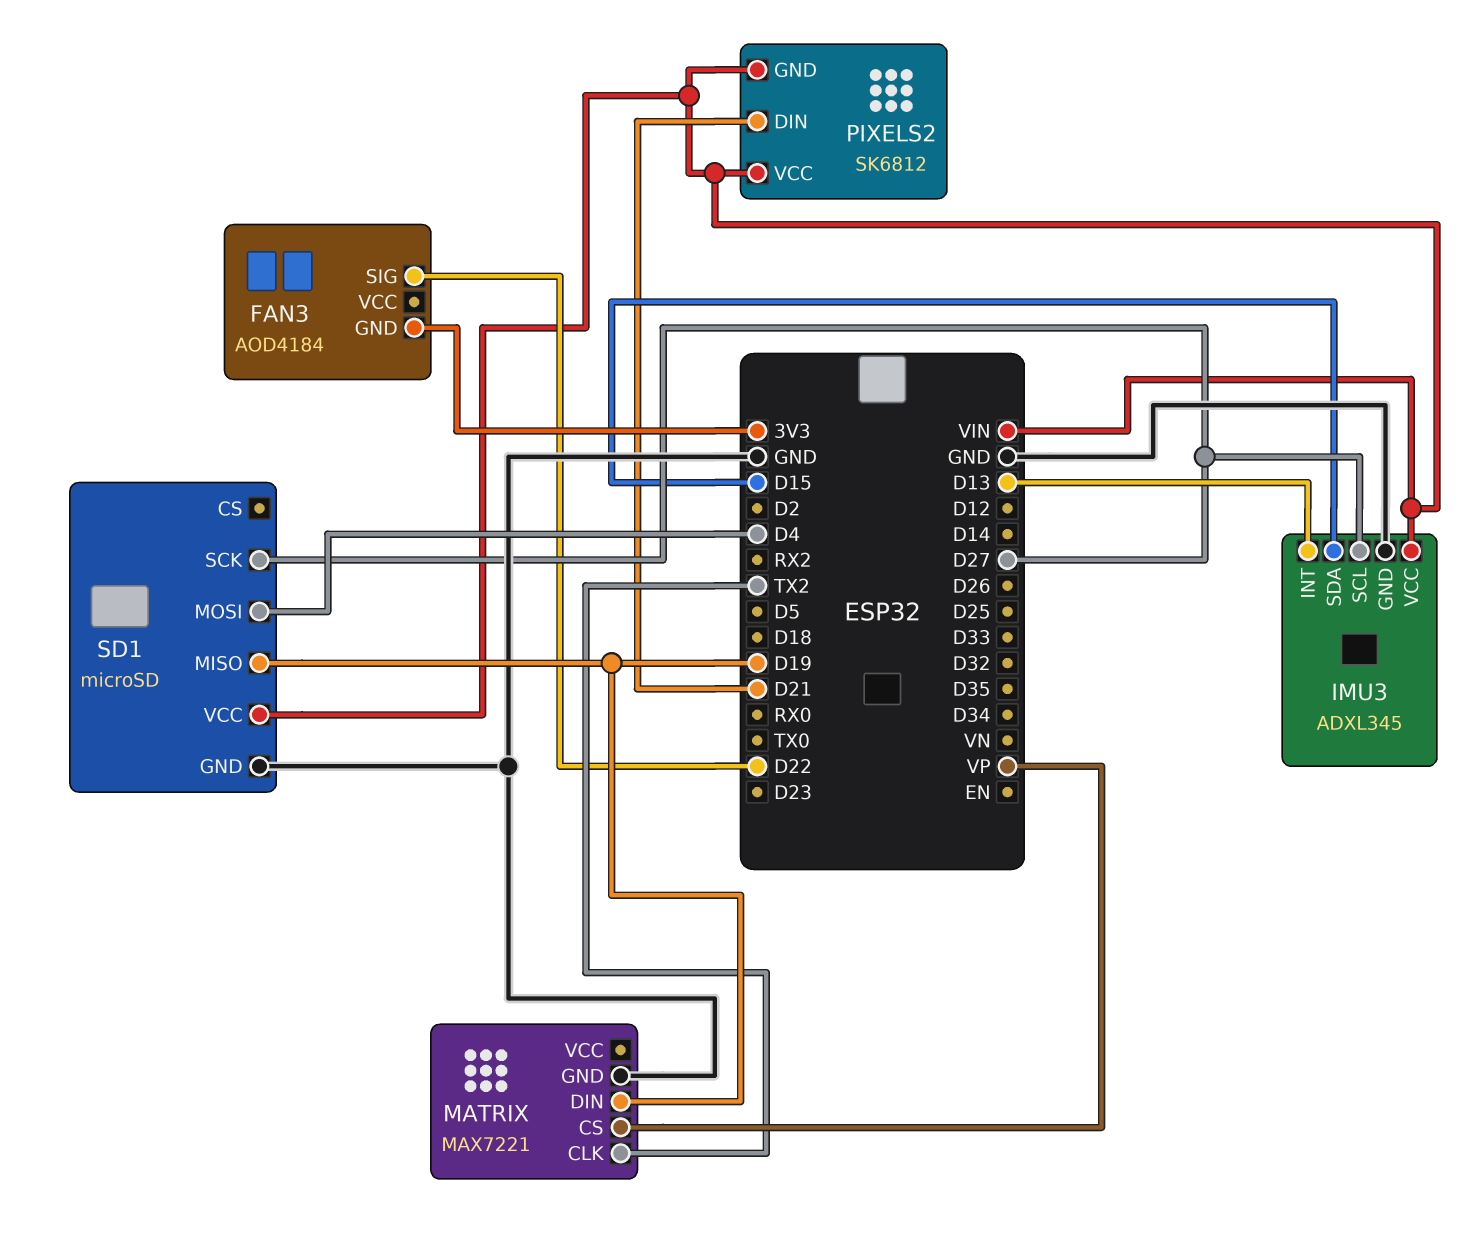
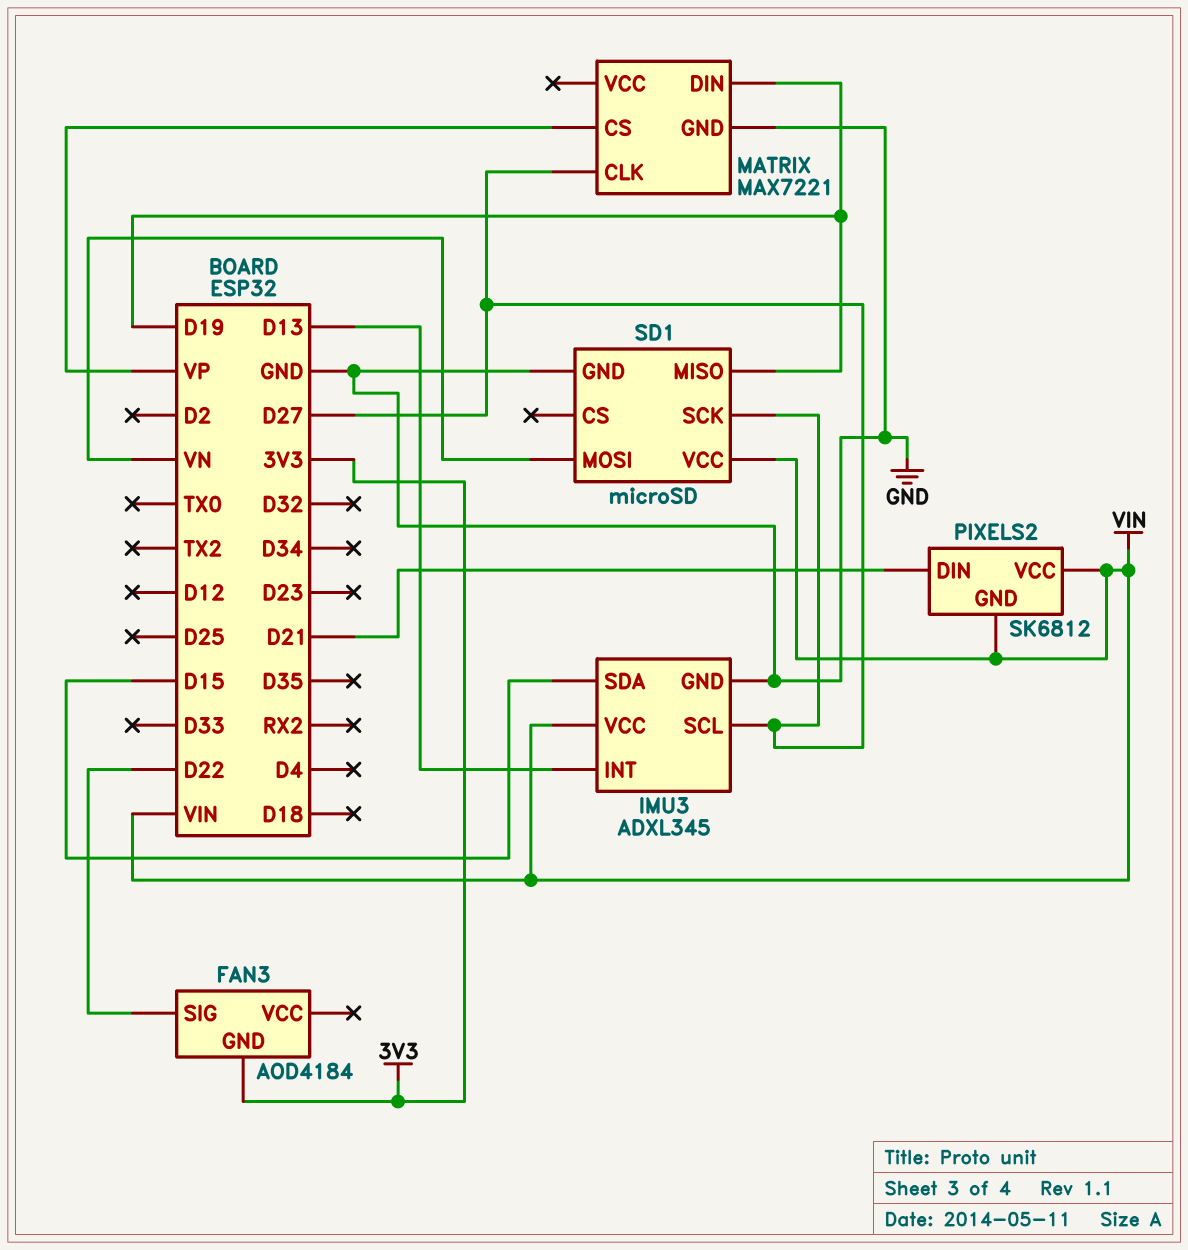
MATRIX pin CLK: TX2 -> D27
SD1 pin MOSI: D4 -> VN

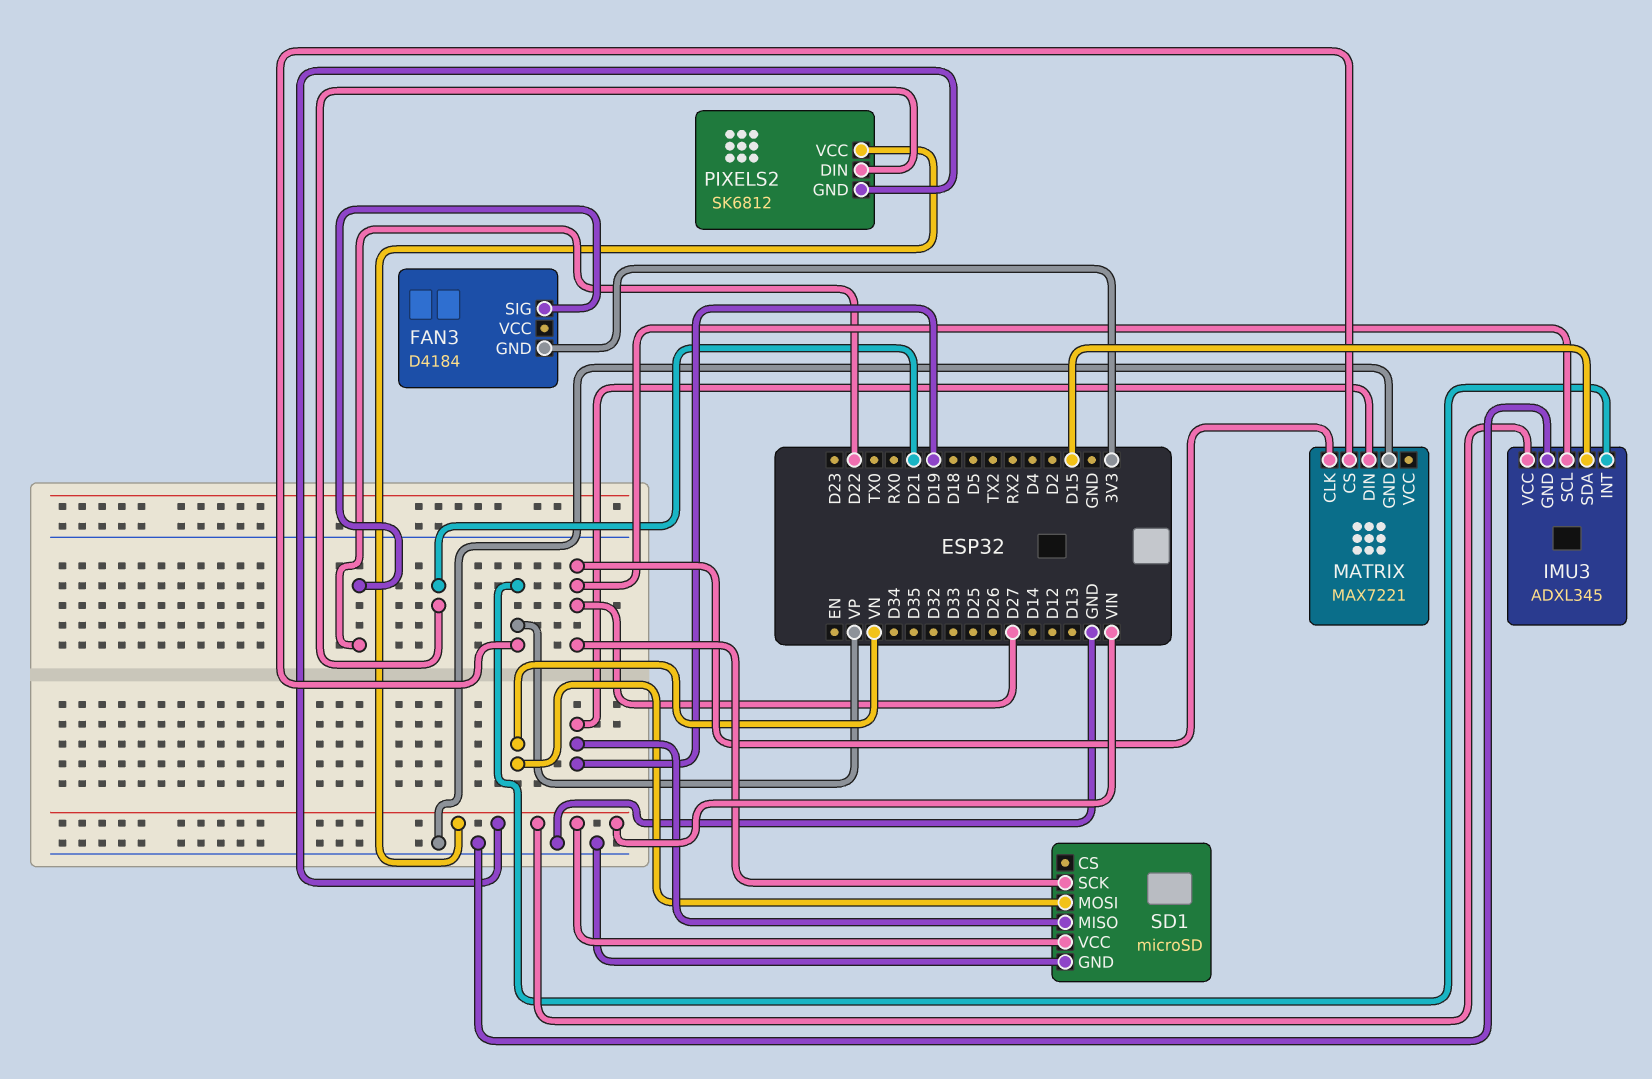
FAN3: AOD4184 -> D4184
IMU3 pin INT: D13 -> VP

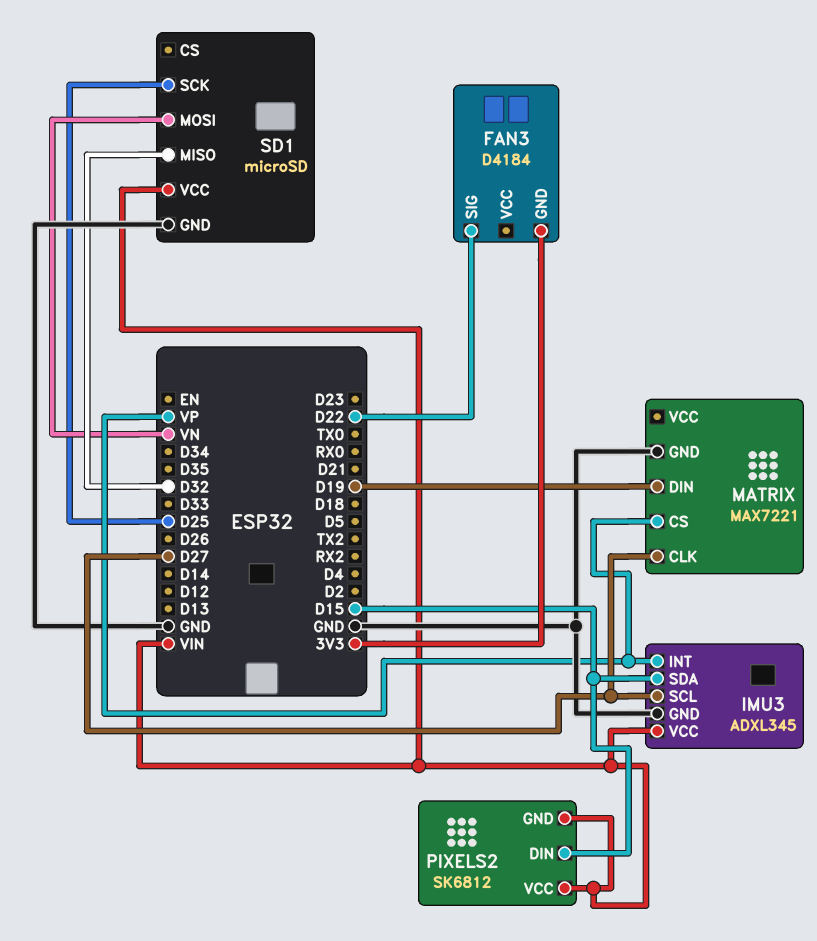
PIXELS2 pin DIN: D21 -> D15
SD1 pin MISO: D19 -> D32
SD1 pin SCK: D27 -> D25

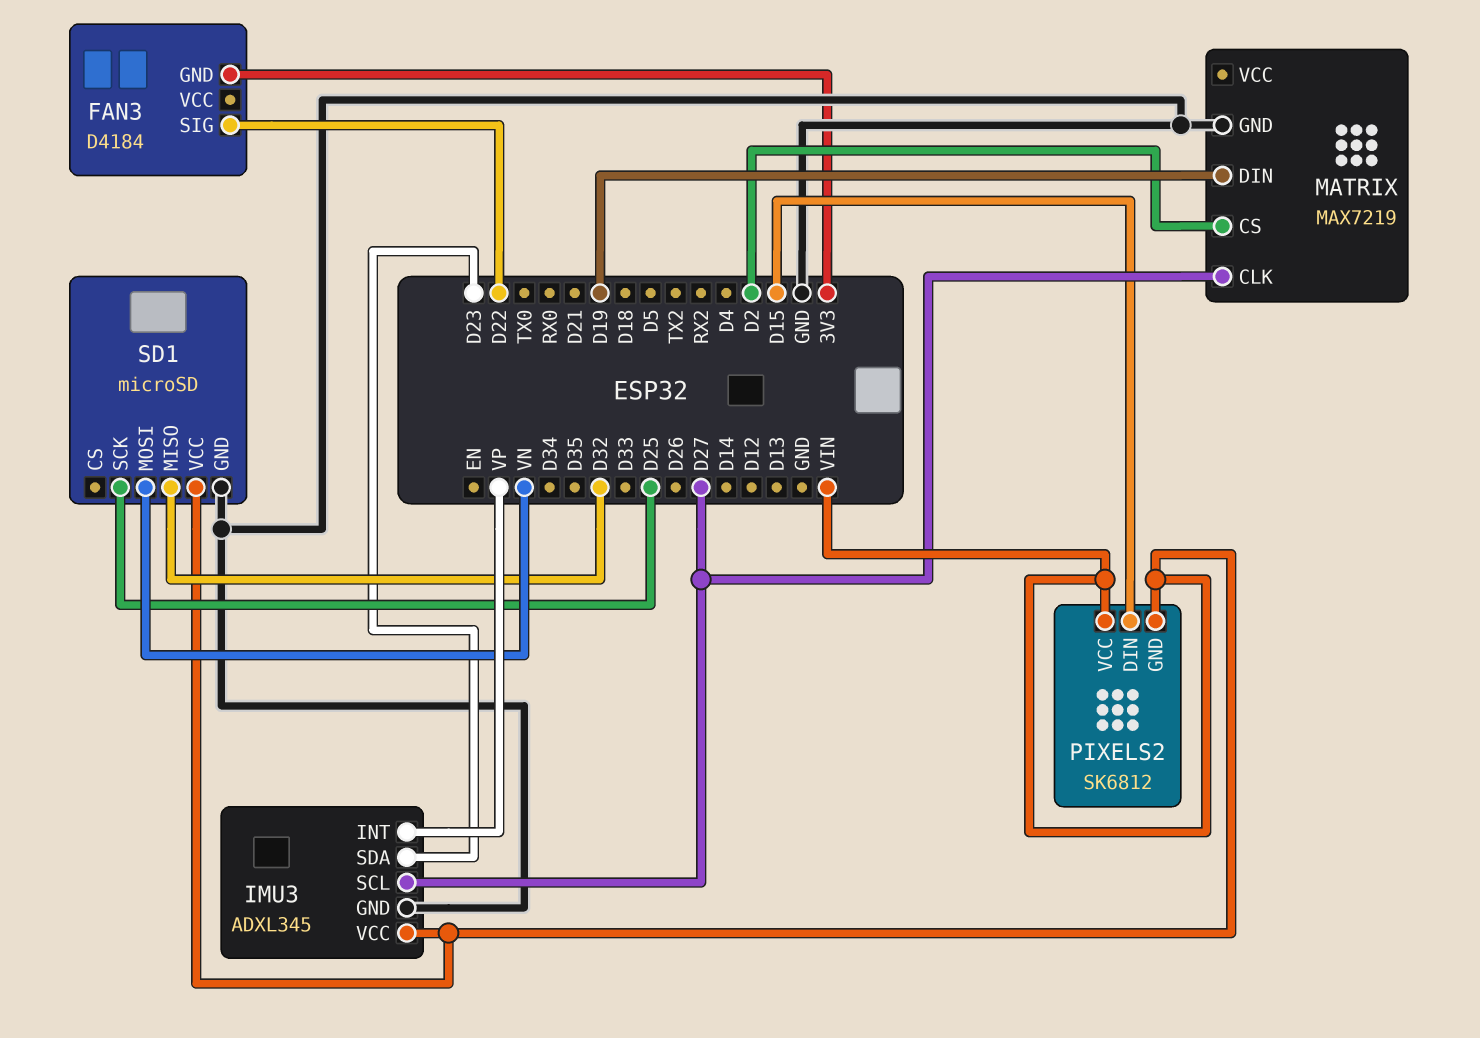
IMU3 pin SDA: D15 -> D23
MATRIX: MAX7221 -> MAX7219
MATRIX pin CS: VP -> D2

